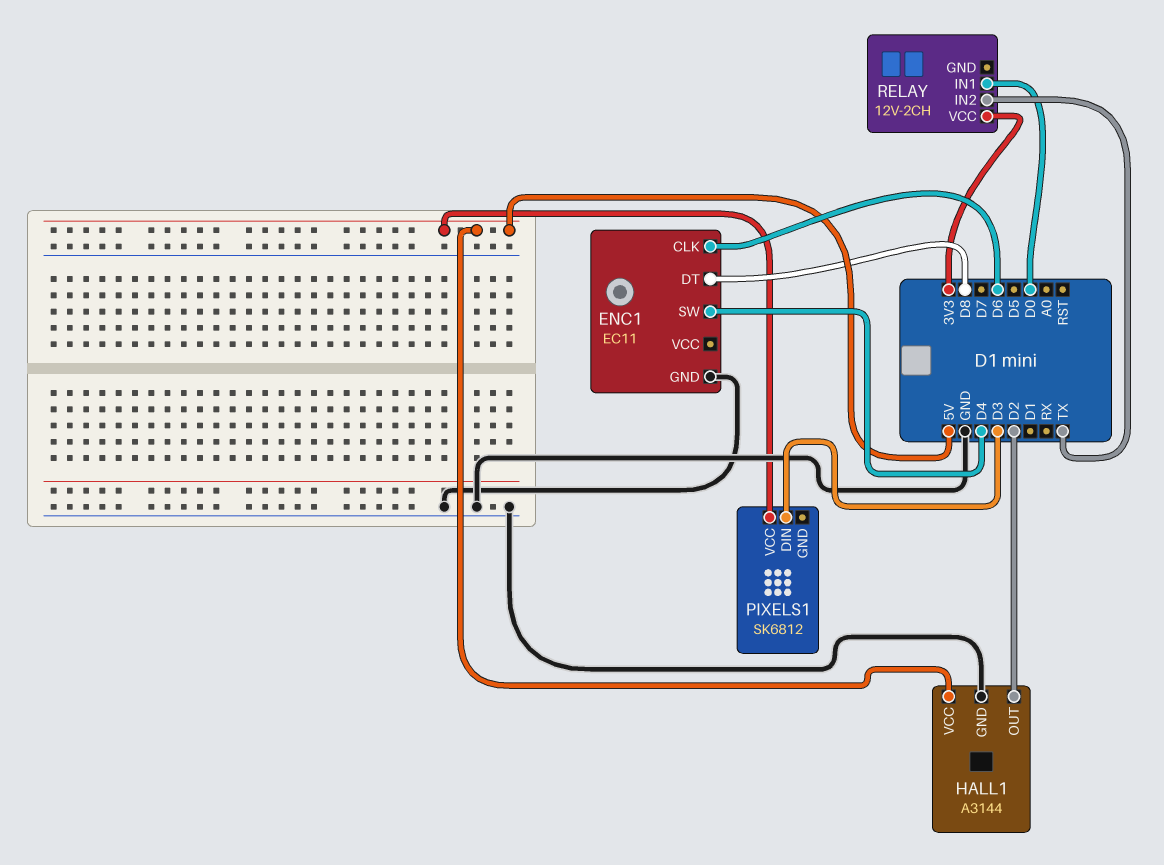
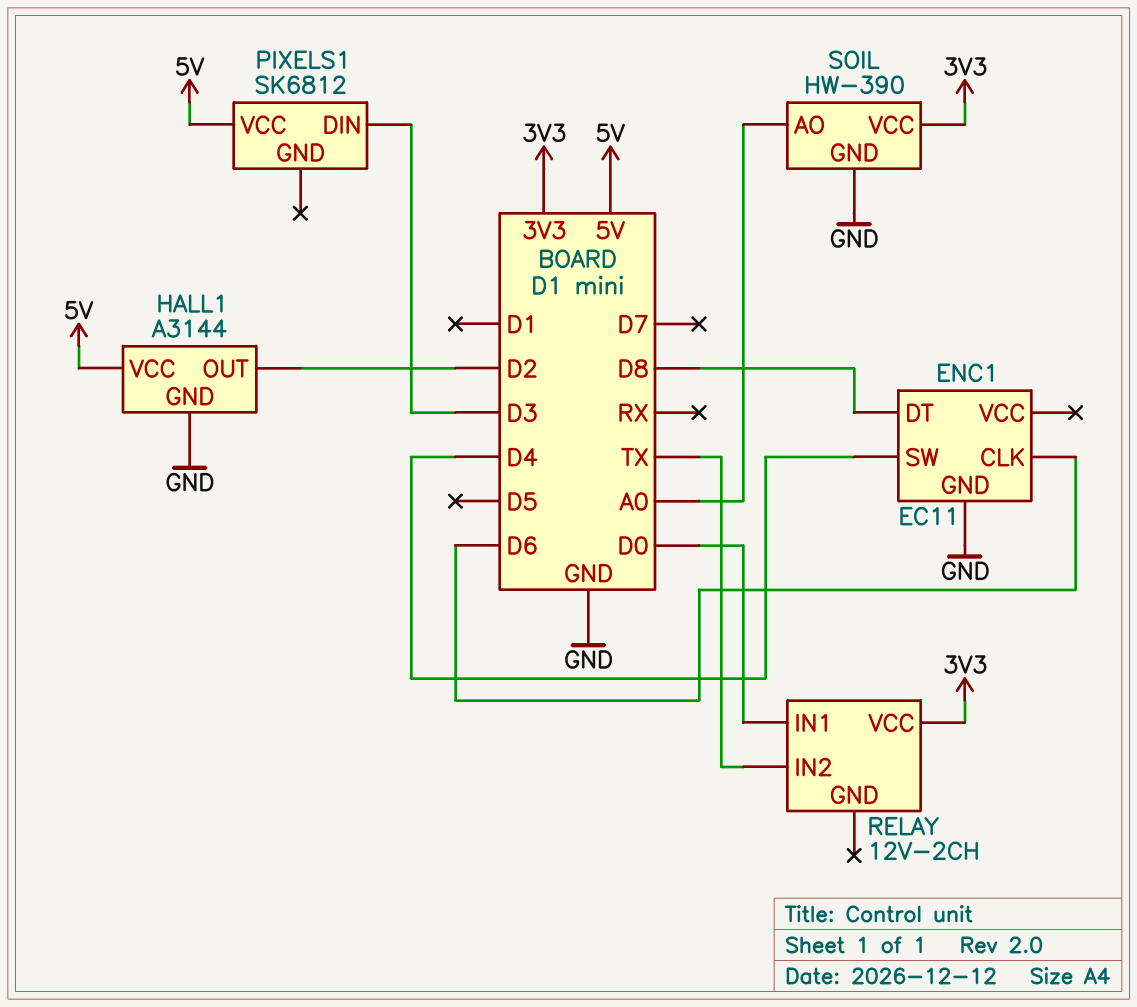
SOIL: none -> HW-390
SOIL pin AO: none -> A0
SOIL pin GND: none -> GND
SOIL pin VCC: none -> 3V3

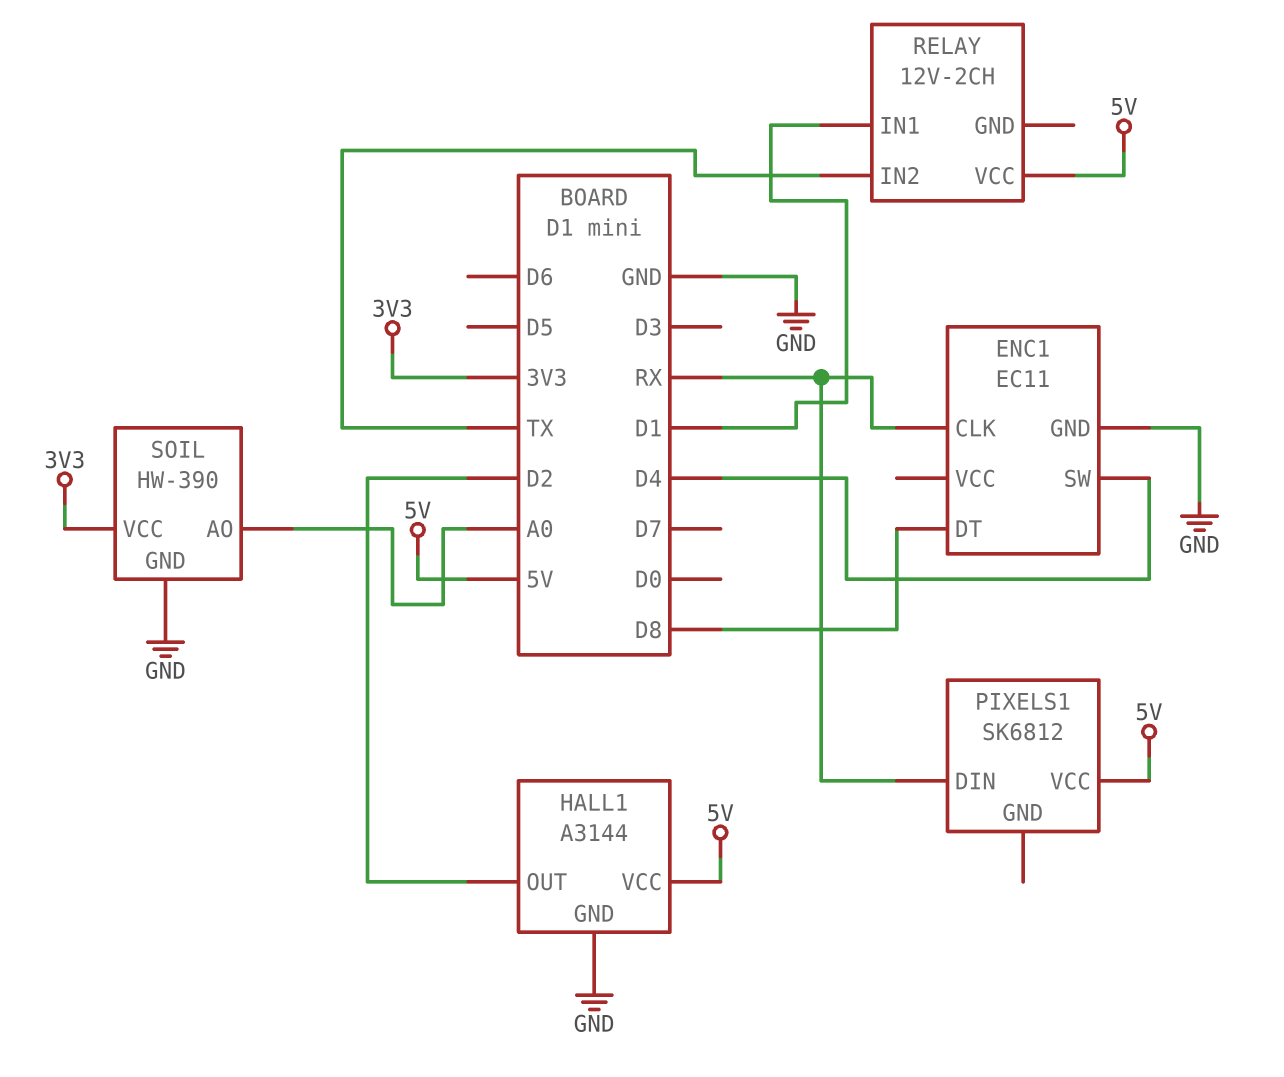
ENC1 pin CLK: D6 -> RX
PIXELS1 pin DIN: D3 -> RX
RELAY pin IN1: D0 -> D1
RELAY pin VCC: 3V3 -> 5V

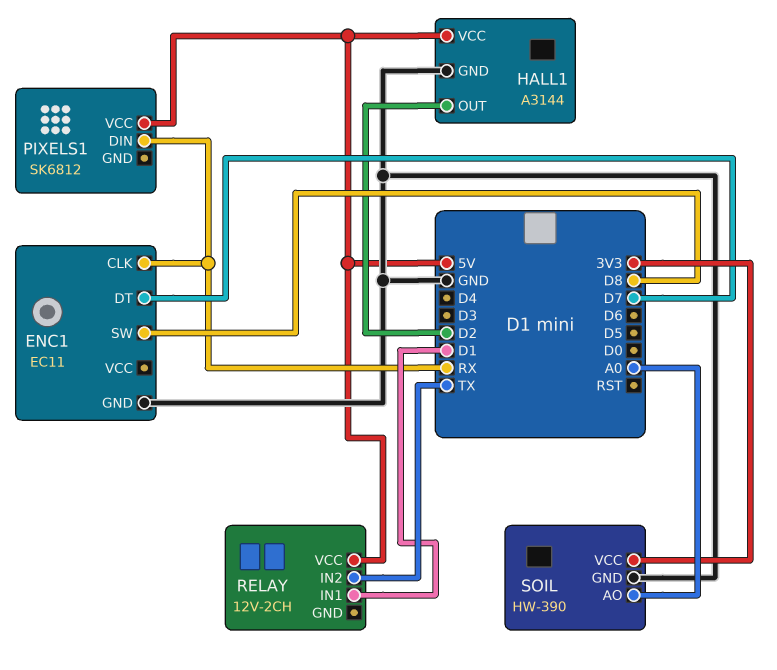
ENC1 pin DT: D8 -> D7
ENC1 pin SW: D4 -> D8

